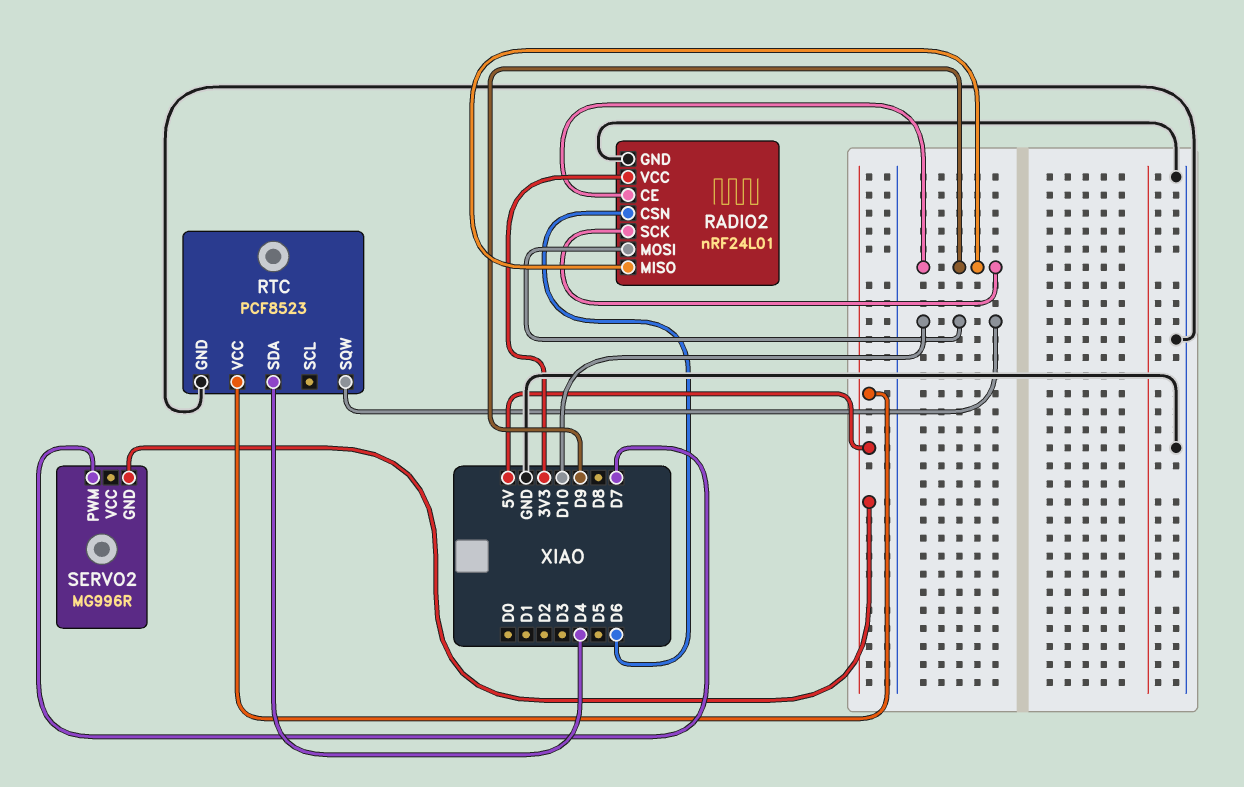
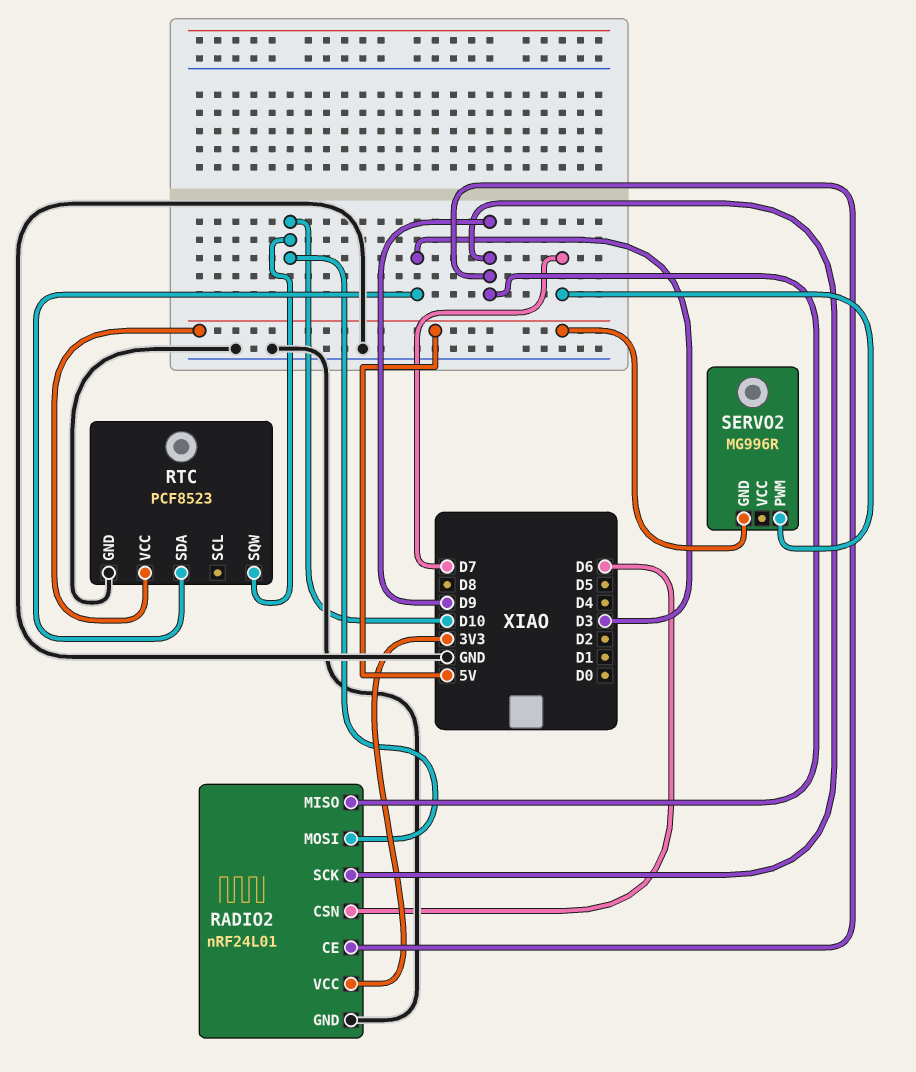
RTC pin SDA: D4 -> D3

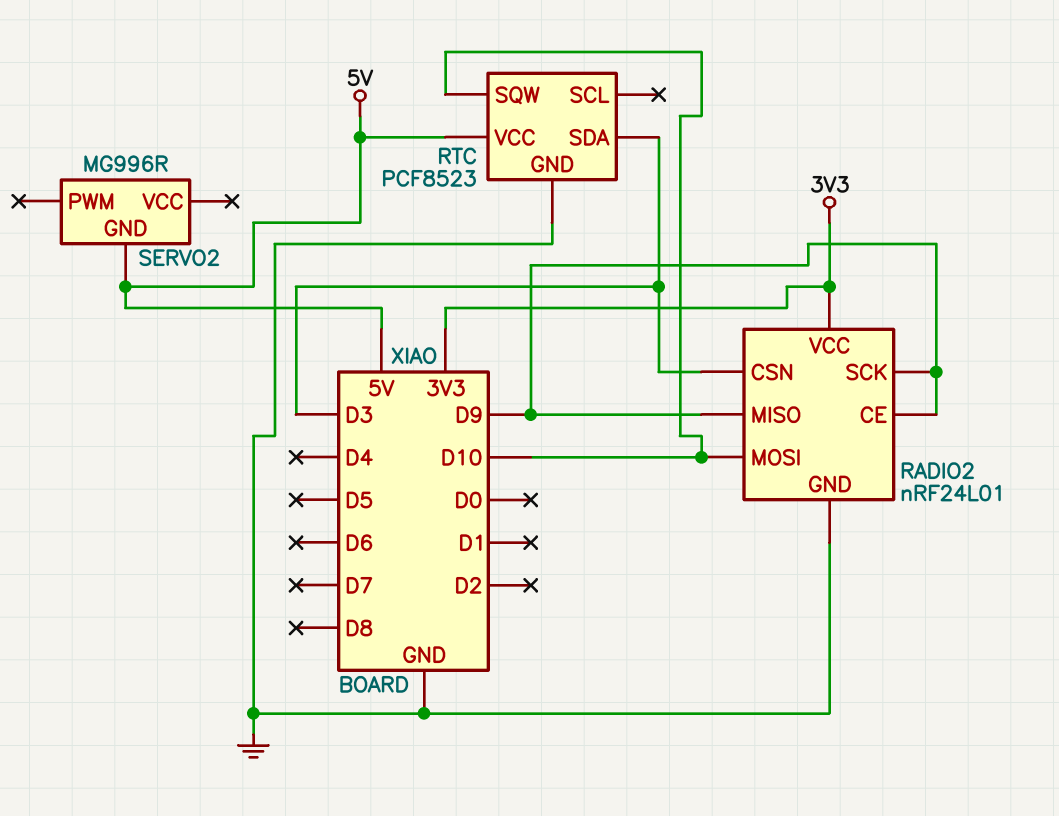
RADIO2 pin CSN: D6 -> D3
SERVO2 pin PWM: D7 -> none

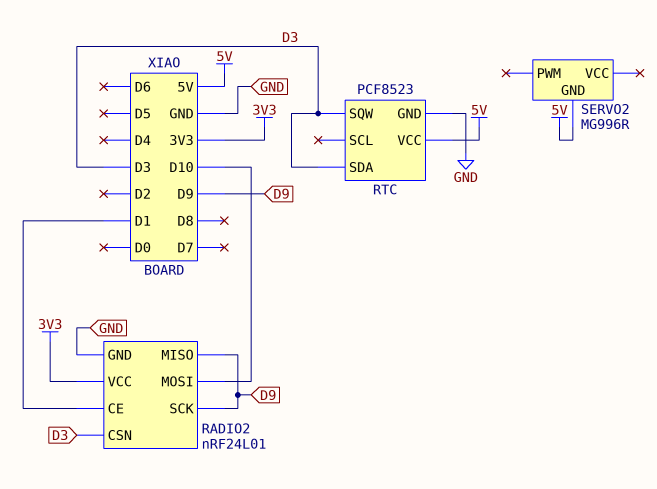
RADIO2 pin CE: D9 -> D1
RTC pin SQW: D10 -> D3

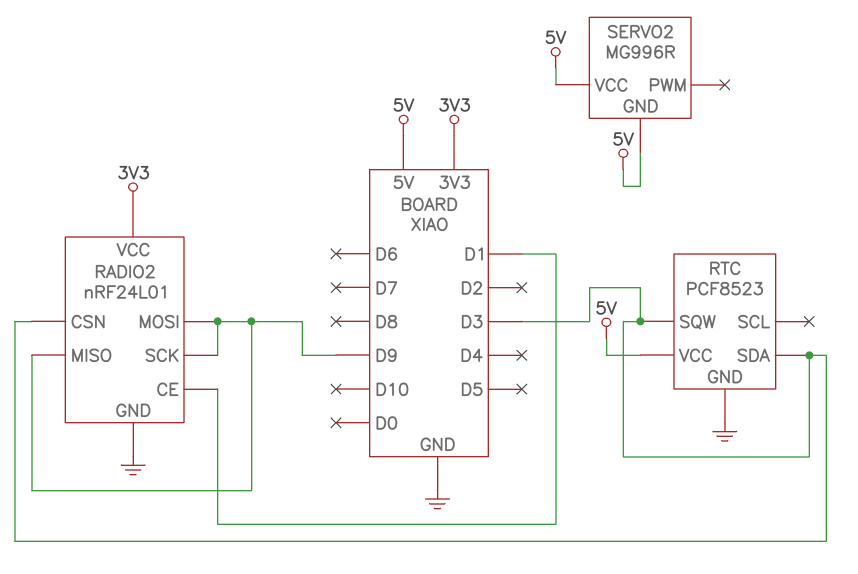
RADIO2 pin MOSI: D10 -> D9
SERVO2 pin VCC: none -> 5V

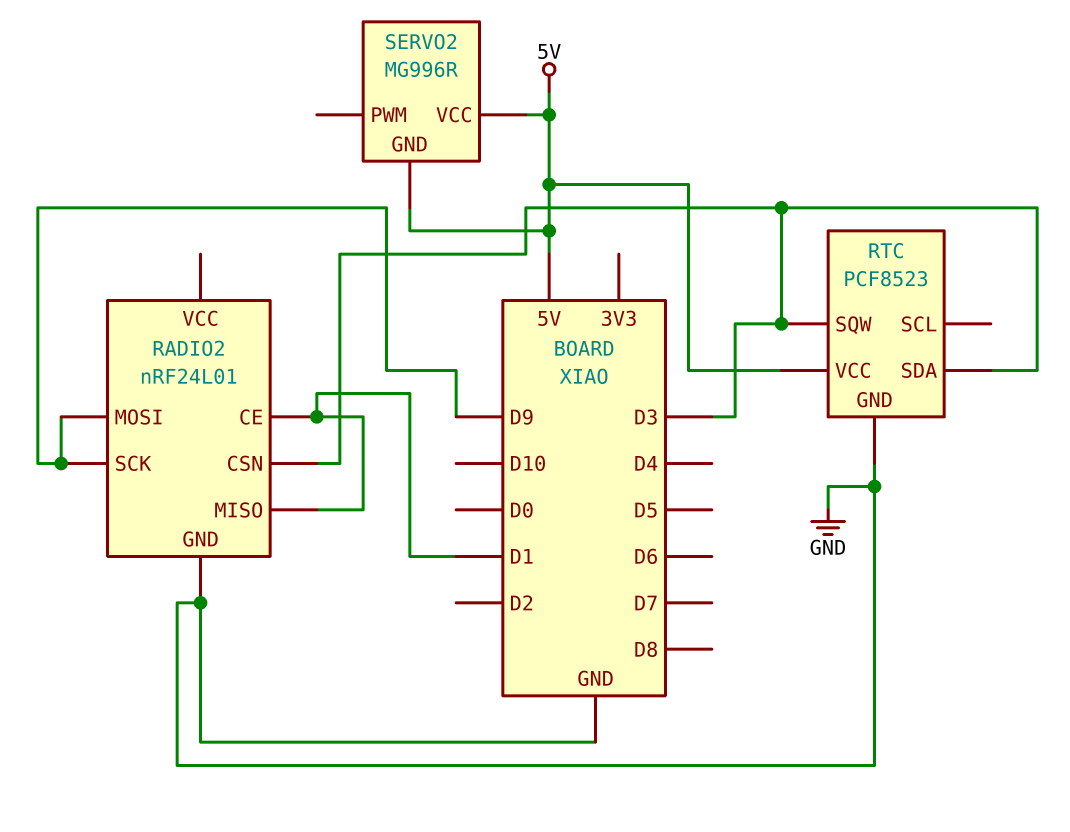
RADIO2 pin MISO: D9 -> D1
RADIO2 pin VCC: 3V3 -> none

